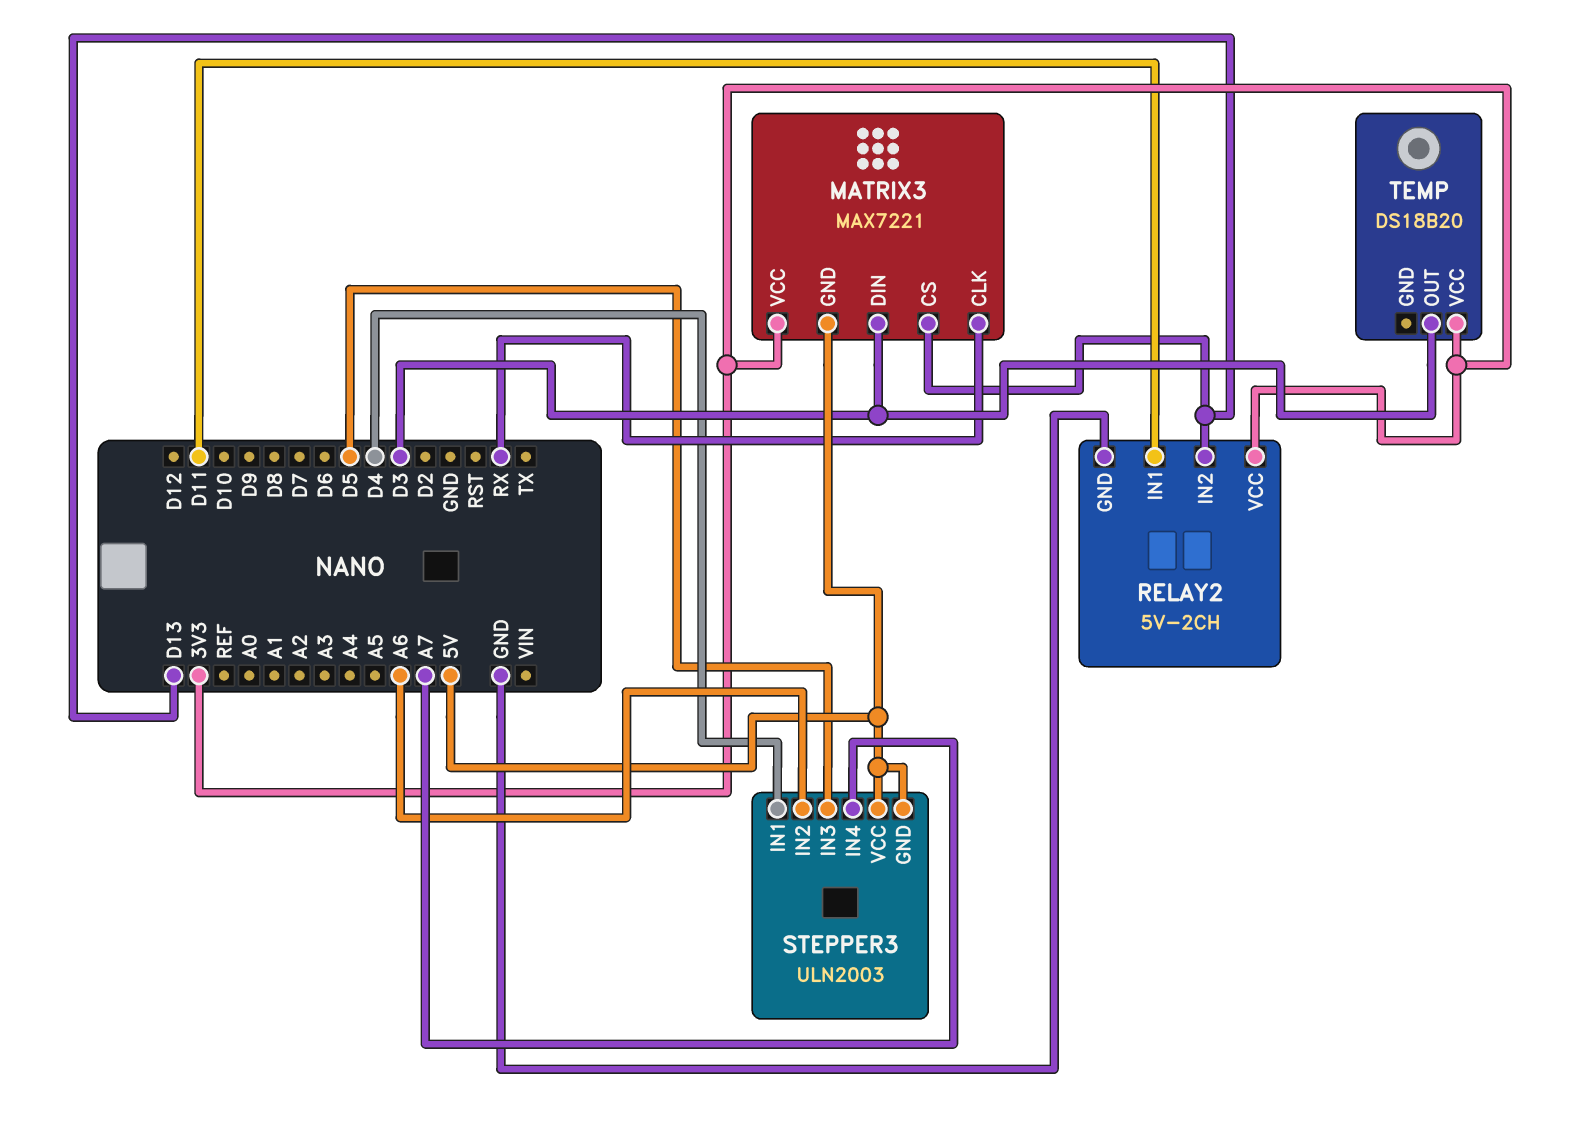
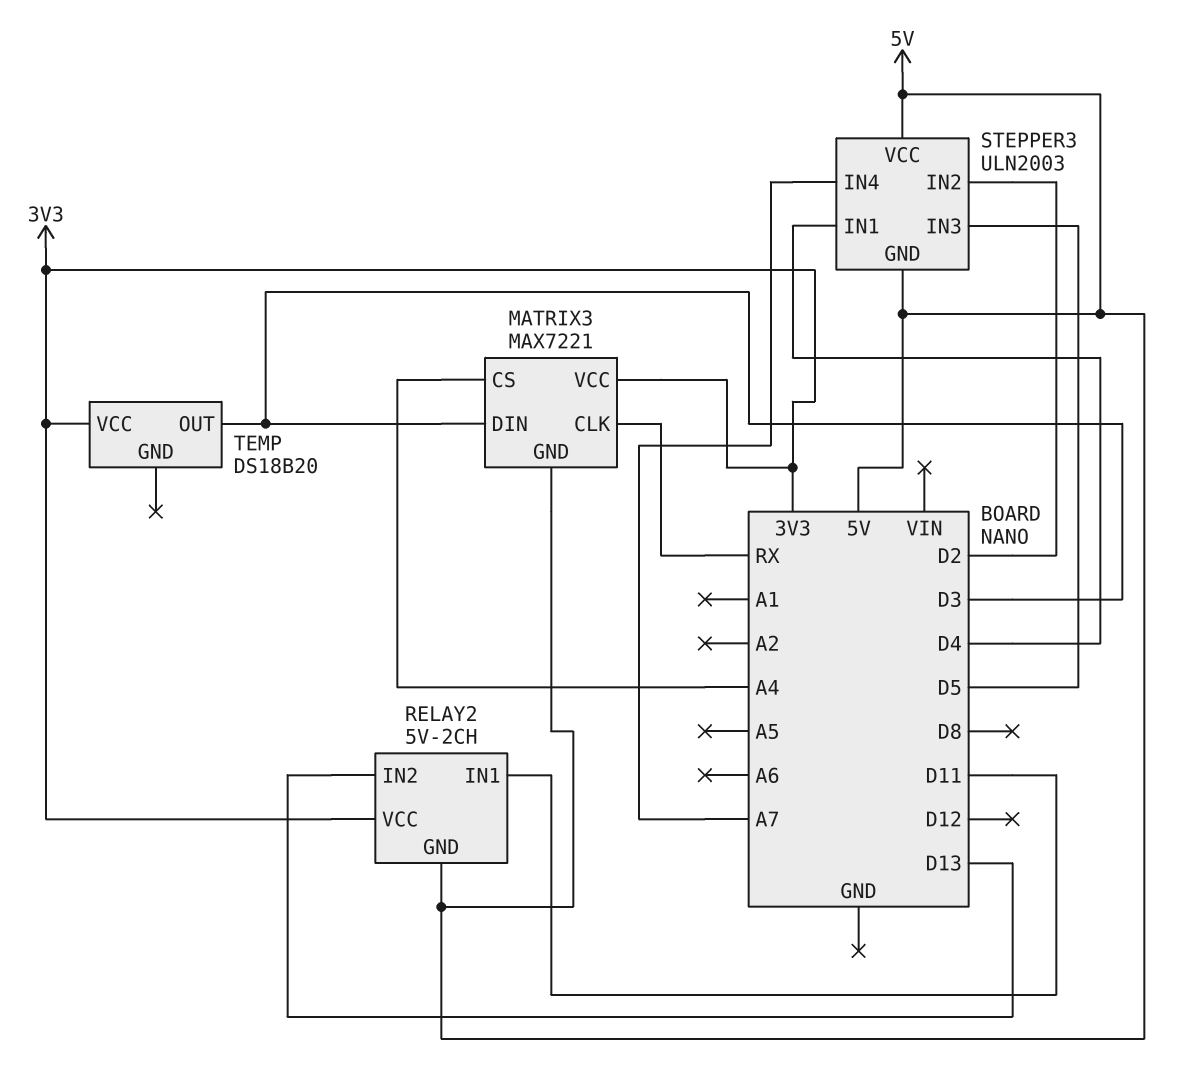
MATRIX3 pin CS: D13 -> A4
RELAY2 pin GND: GND -> 5V
STEPPER3 pin IN2: A6 -> D2

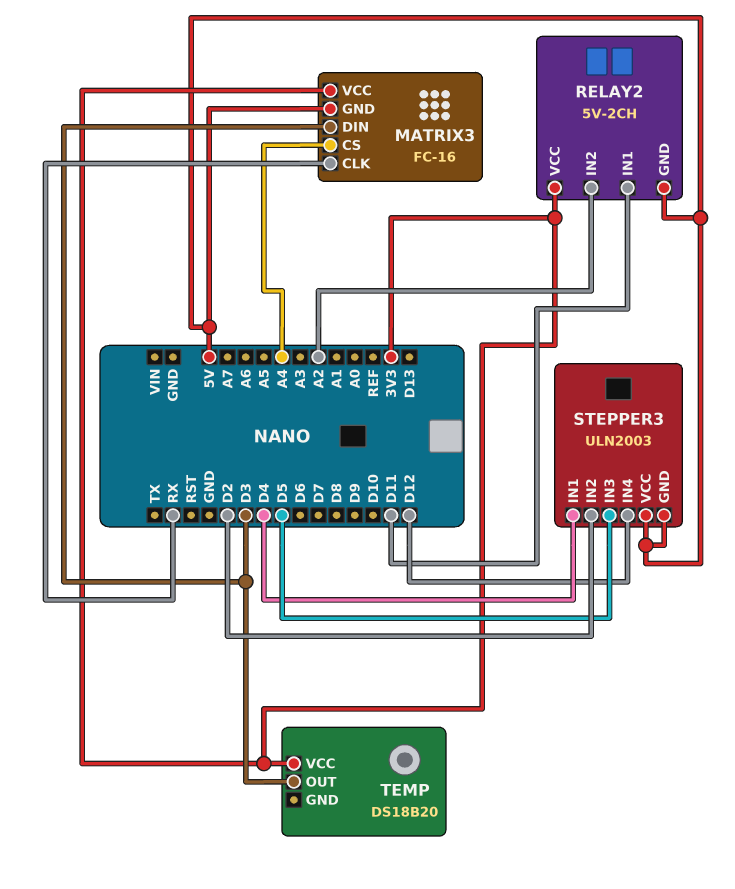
MATRIX3: MAX7221 -> FC-16
RELAY2 pin IN2: D13 -> A2
STEPPER3 pin IN4: A7 -> D12

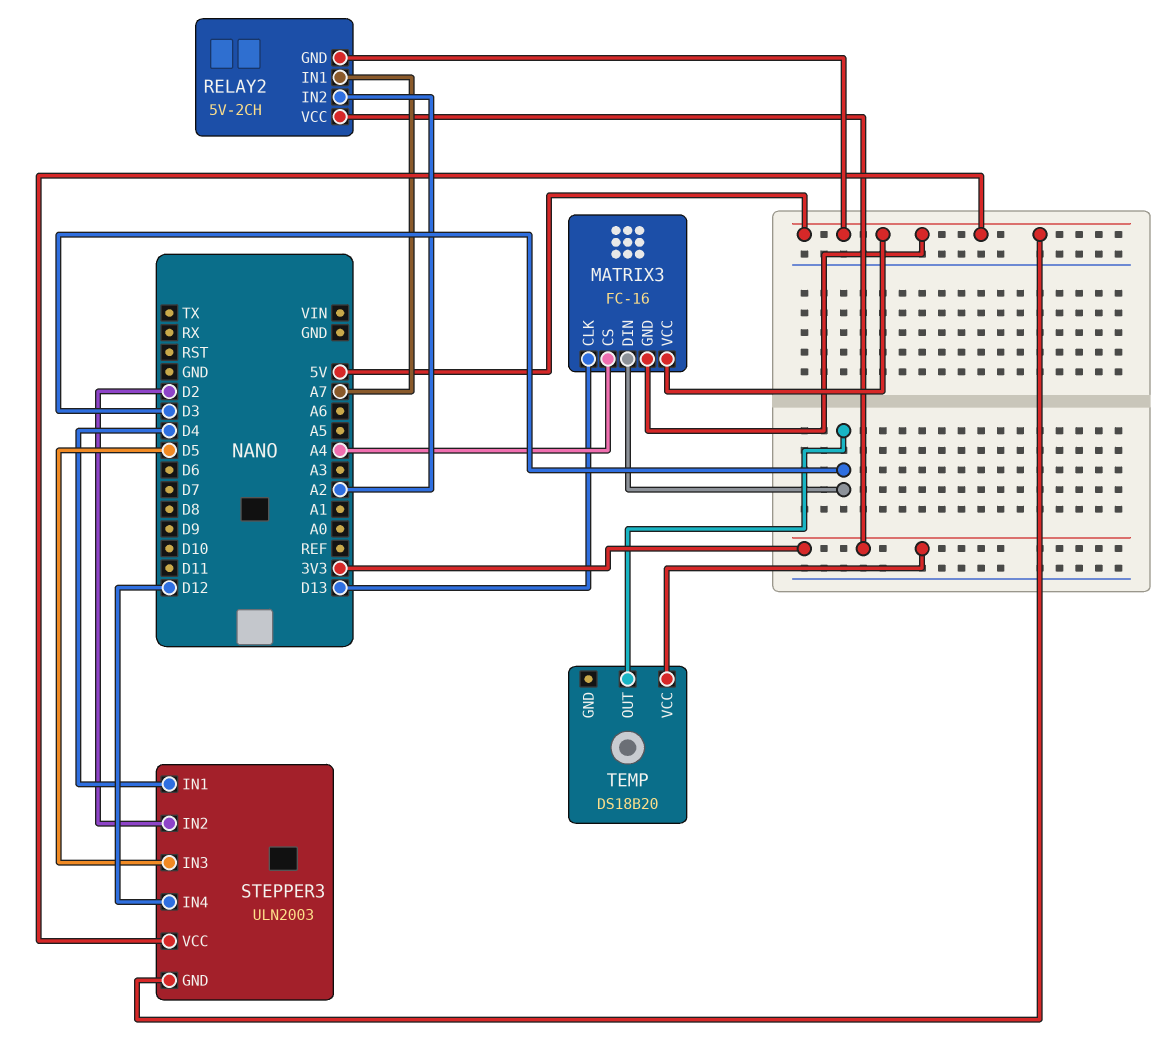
MATRIX3 pin CLK: RX -> D13
MATRIX3 pin VCC: 3V3 -> 5V
RELAY2 pin IN1: D11 -> A7

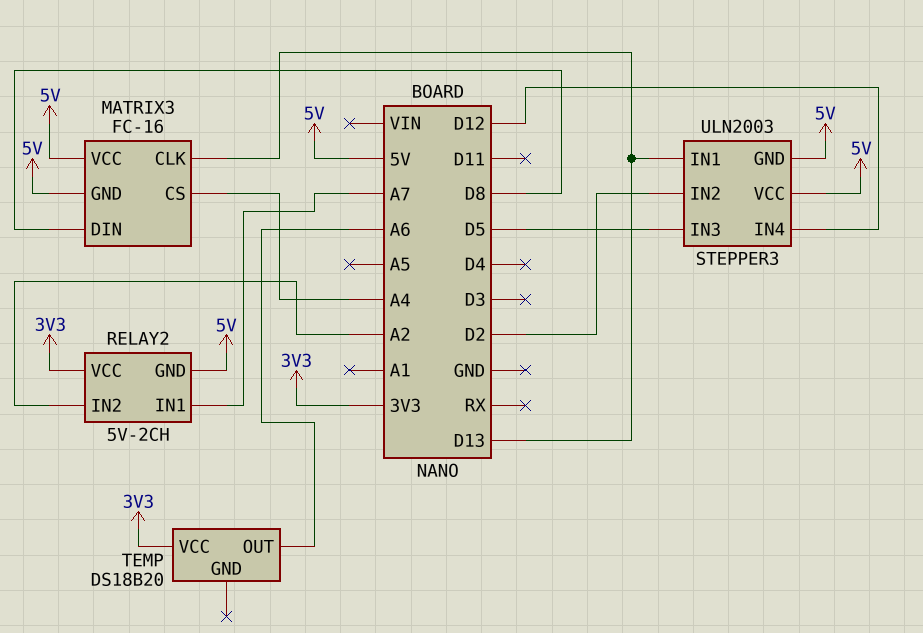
MATRIX3 pin DIN: D3 -> D8
STEPPER3 pin IN1: D4 -> D13
TEMP pin OUT: D3 -> A6

